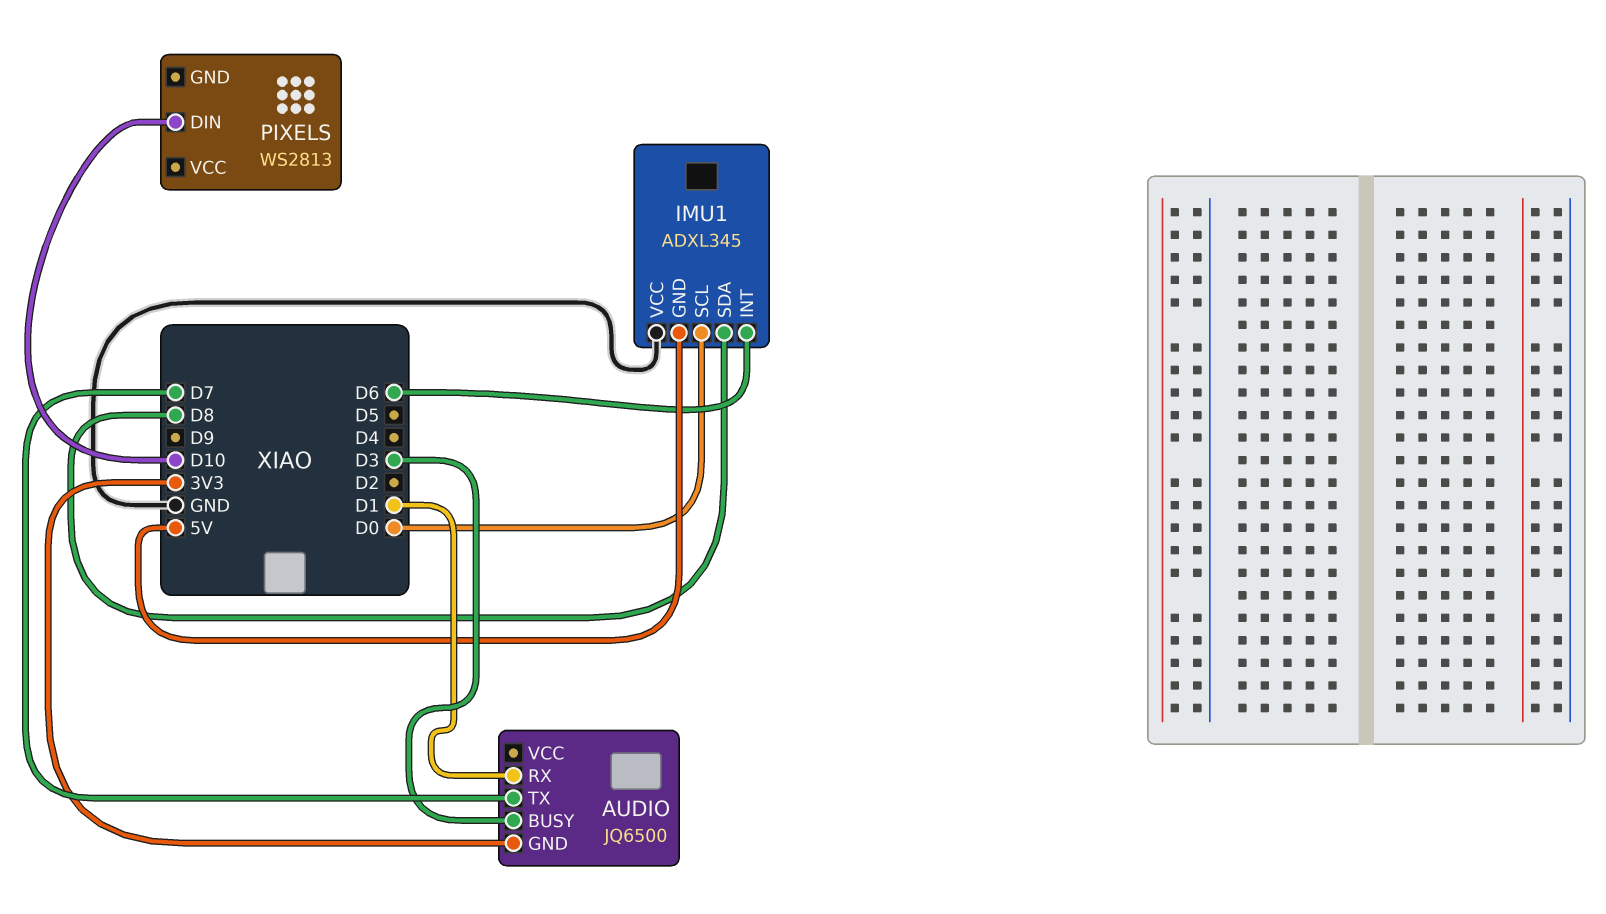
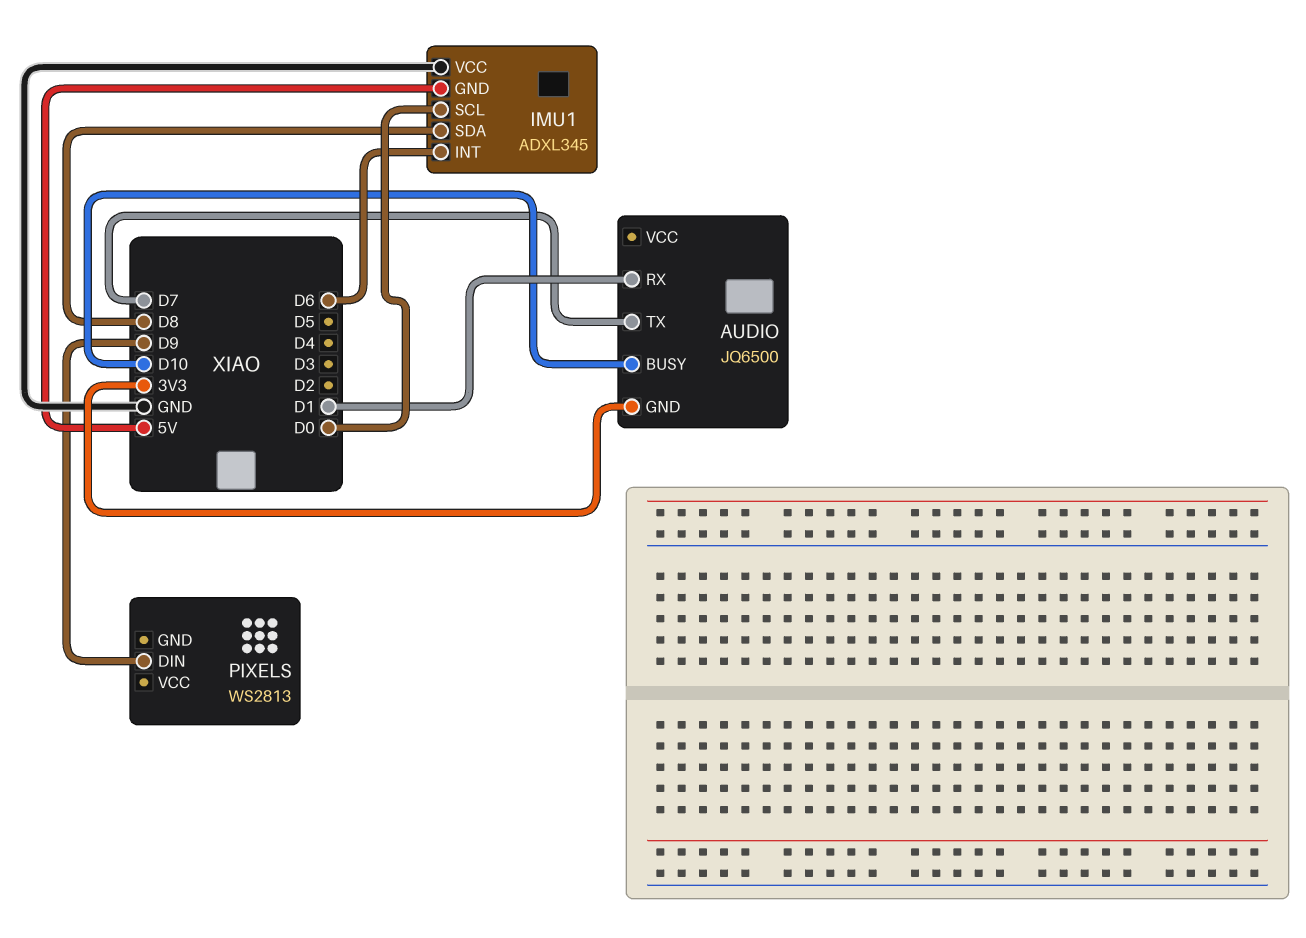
AUDIO pin BUSY: D3 -> D10
PIXELS pin DIN: D10 -> D9

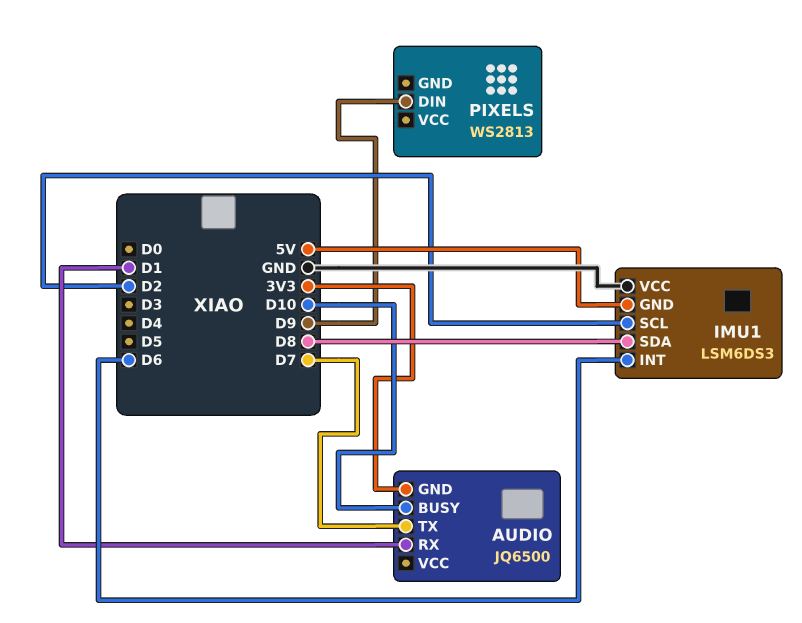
IMU1: ADXL345 -> LSM6DS3
IMU1 pin SCL: D0 -> D2

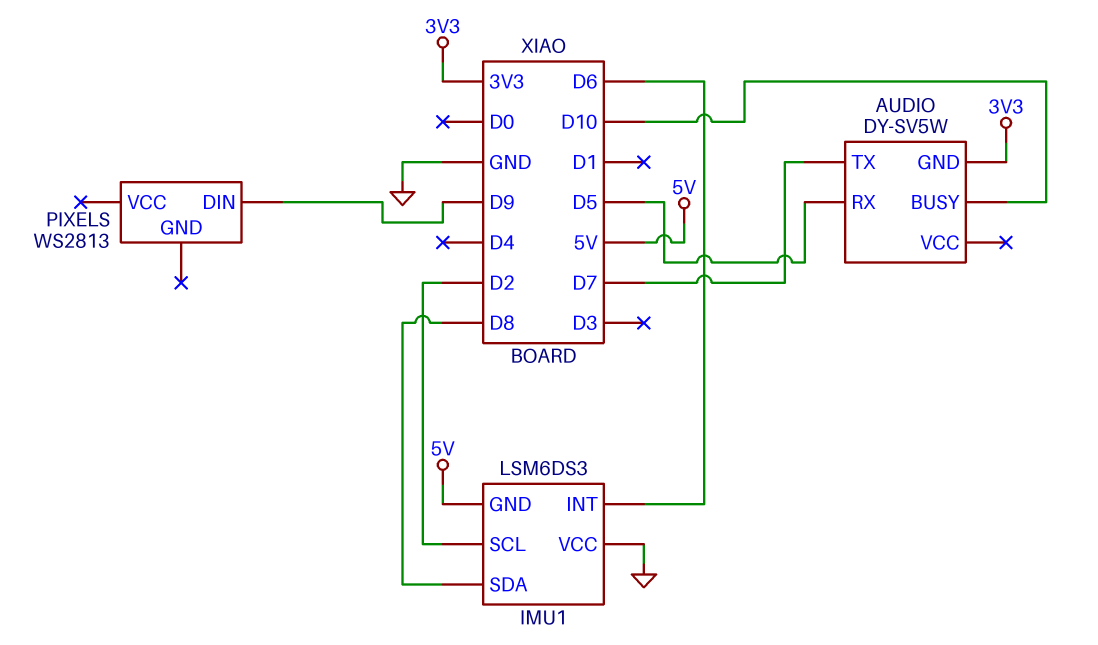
AUDIO: JQ6500 -> DY-SV5W
AUDIO pin RX: D1 -> D5

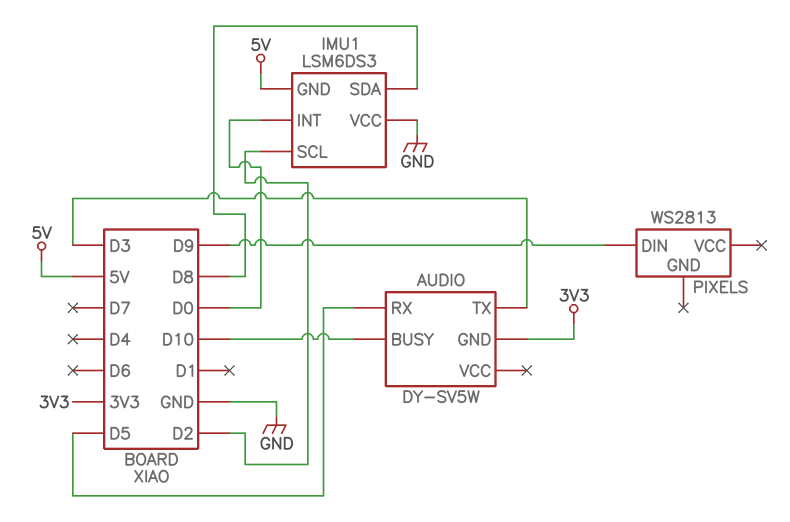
AUDIO pin TX: D7 -> D3
IMU1 pin INT: D6 -> D0

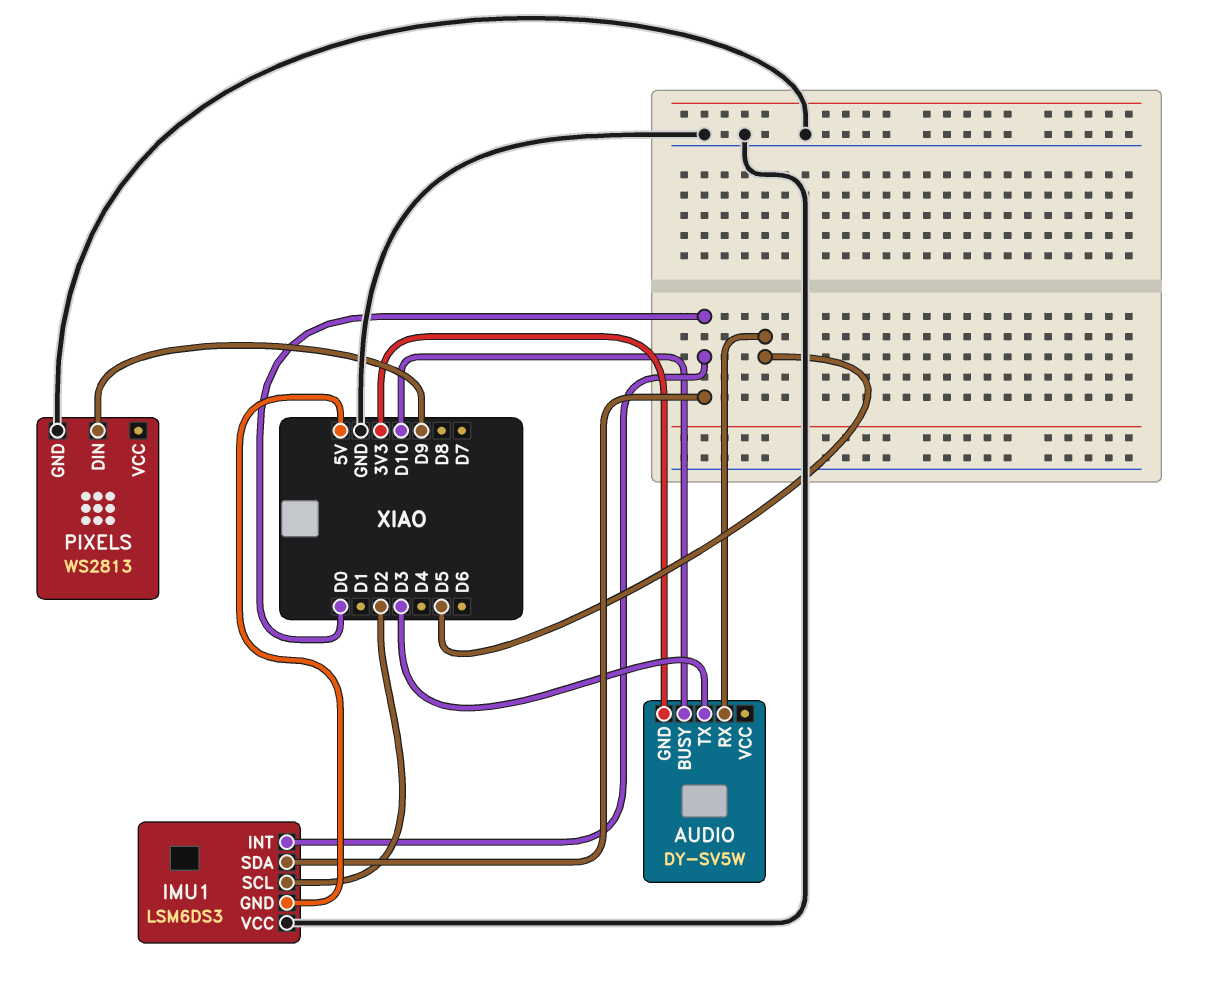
IMU1 pin SDA: D8 -> D0
PIXELS pin GND: none -> GND

